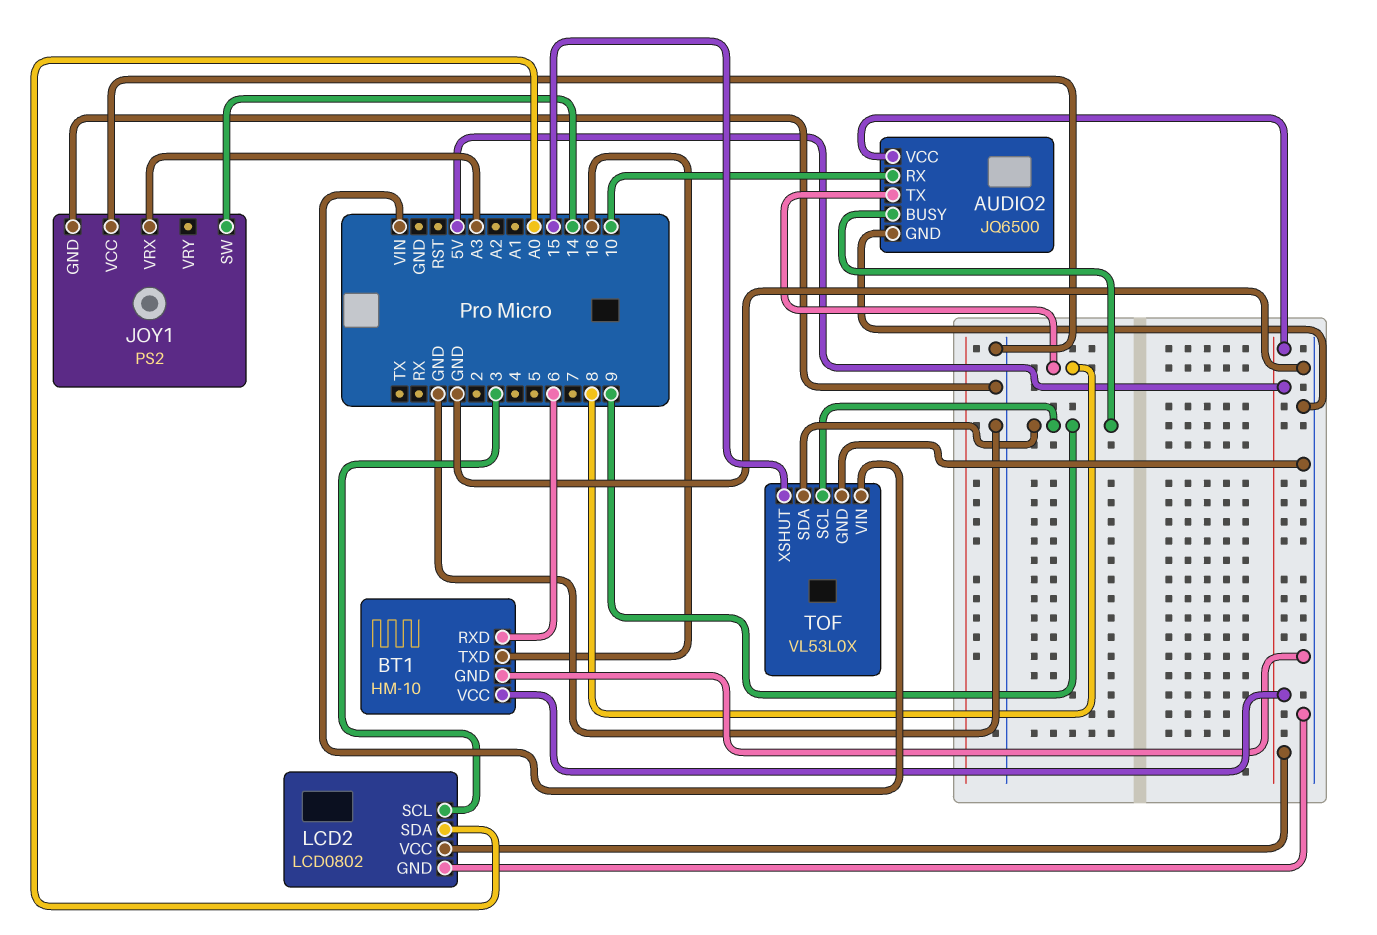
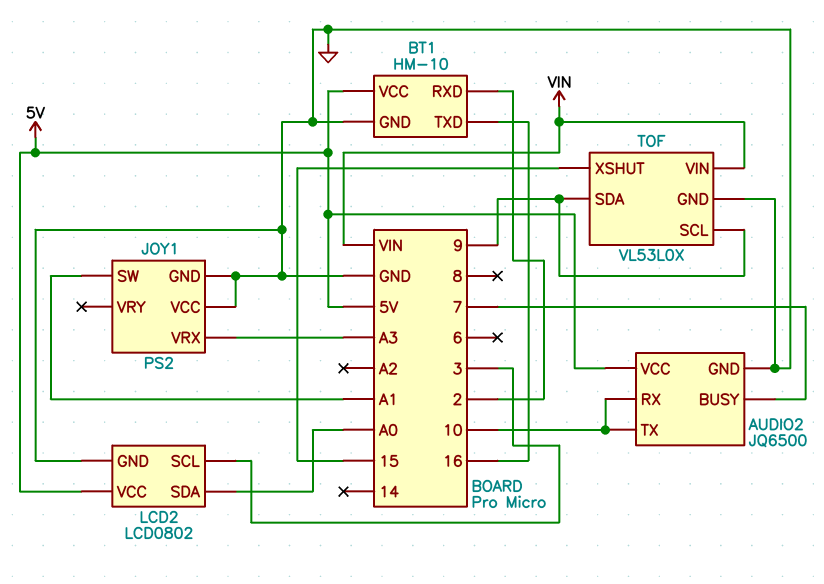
AUDIO2 pin BUSY: 9 -> 7
AUDIO2 pin TX: 8 -> 10
BT1 pin RXD: 6 -> 2
JOY1 pin SW: 14 -> A1

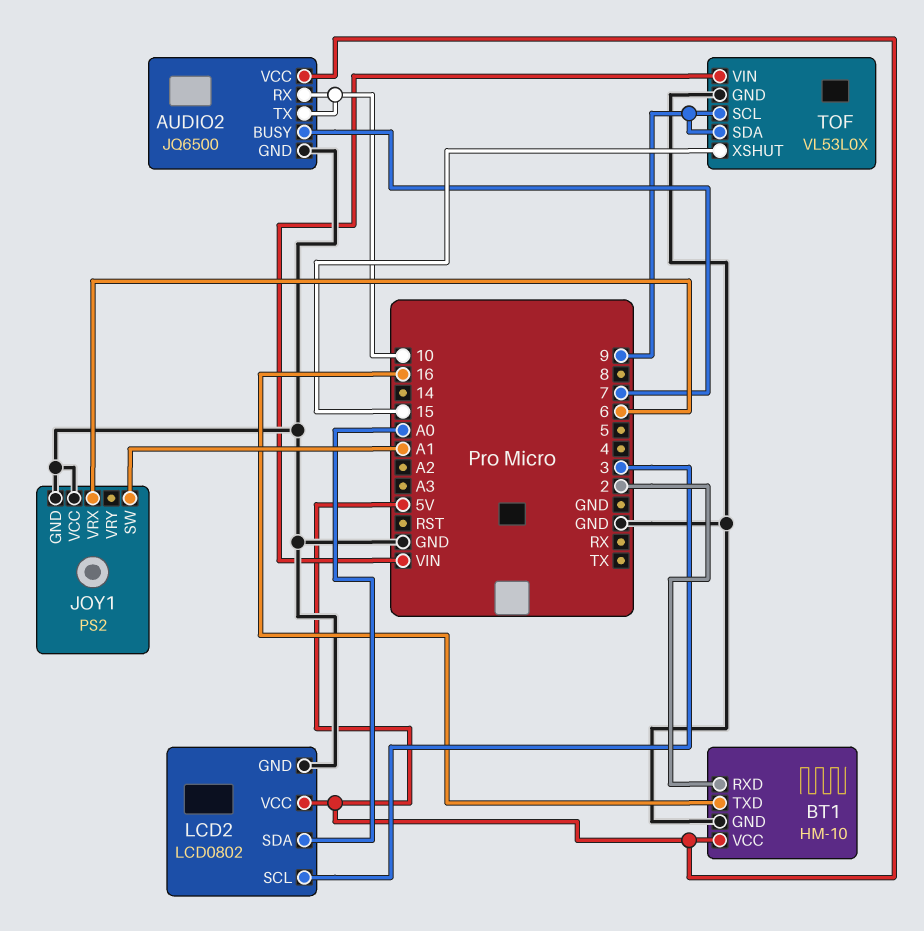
JOY1 pin VRX: A3 -> 6

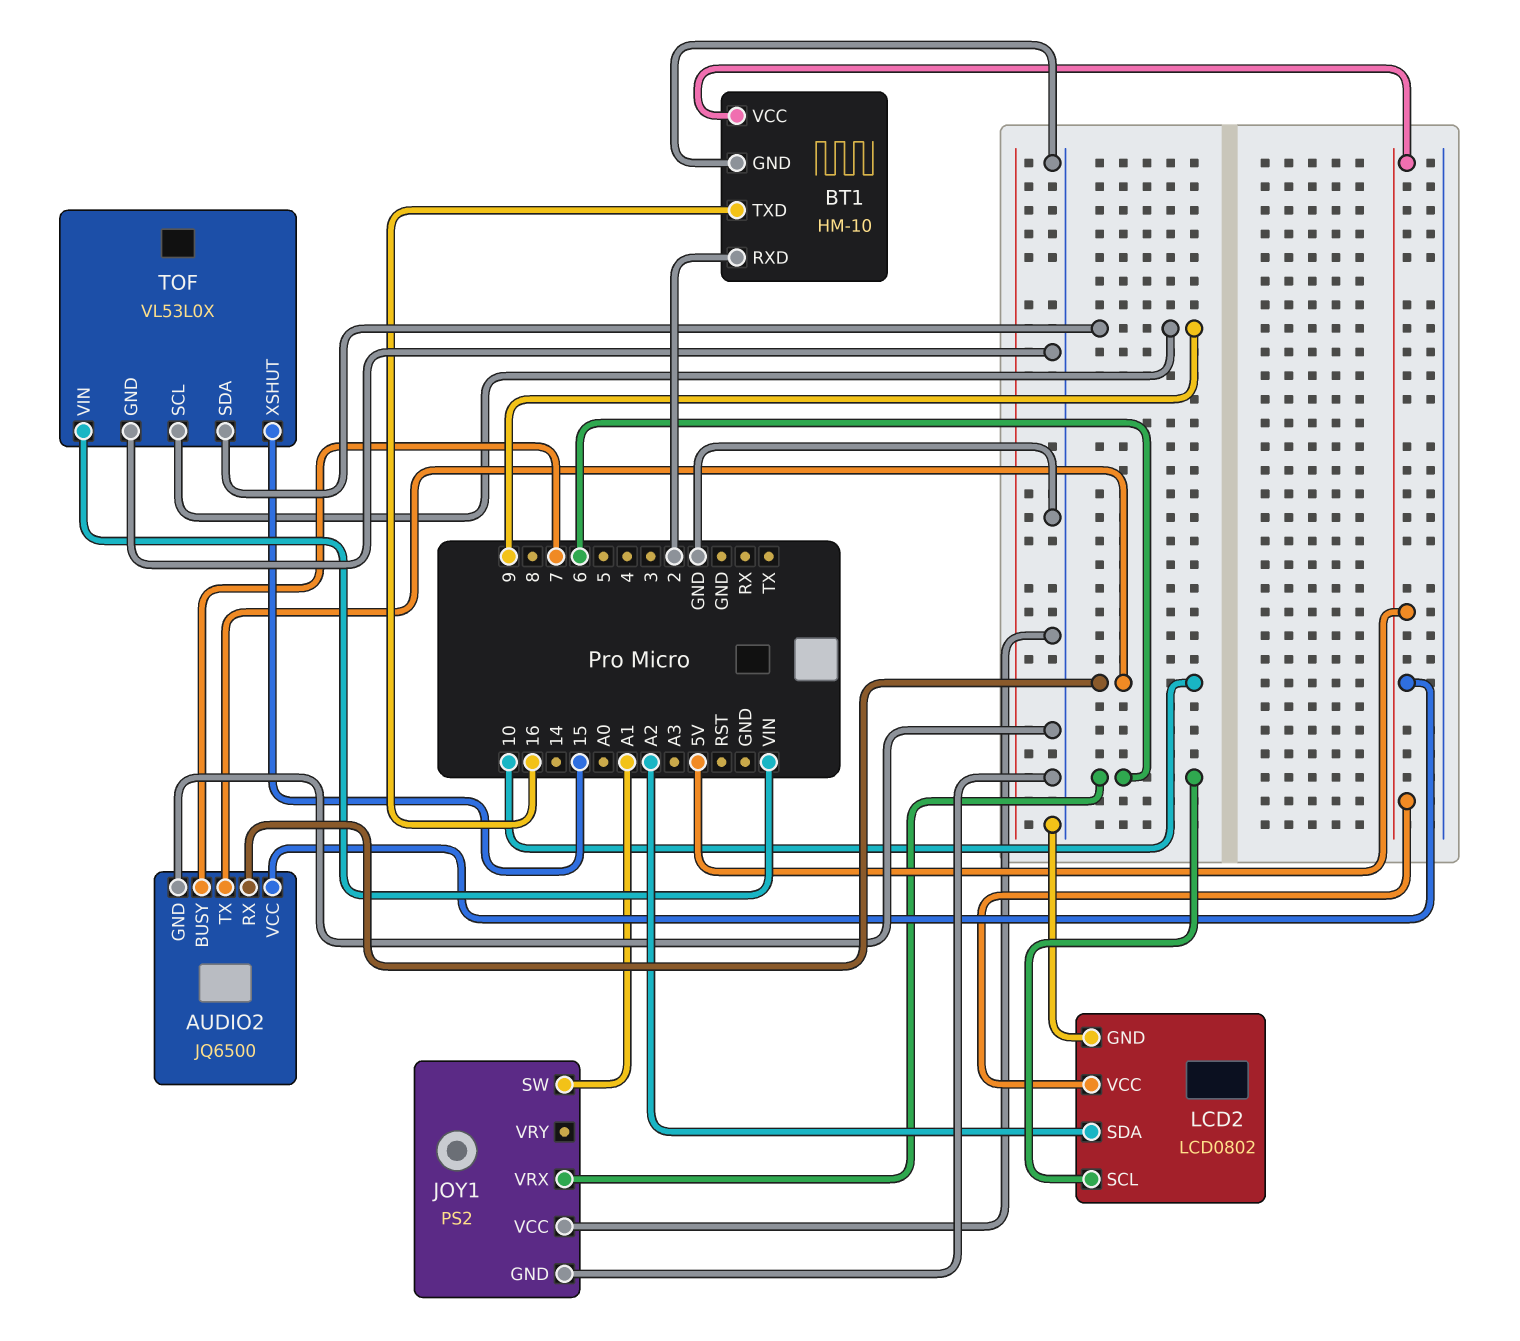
LCD2 pin SCL: 3 -> 6
LCD2 pin SDA: A0 -> A2

